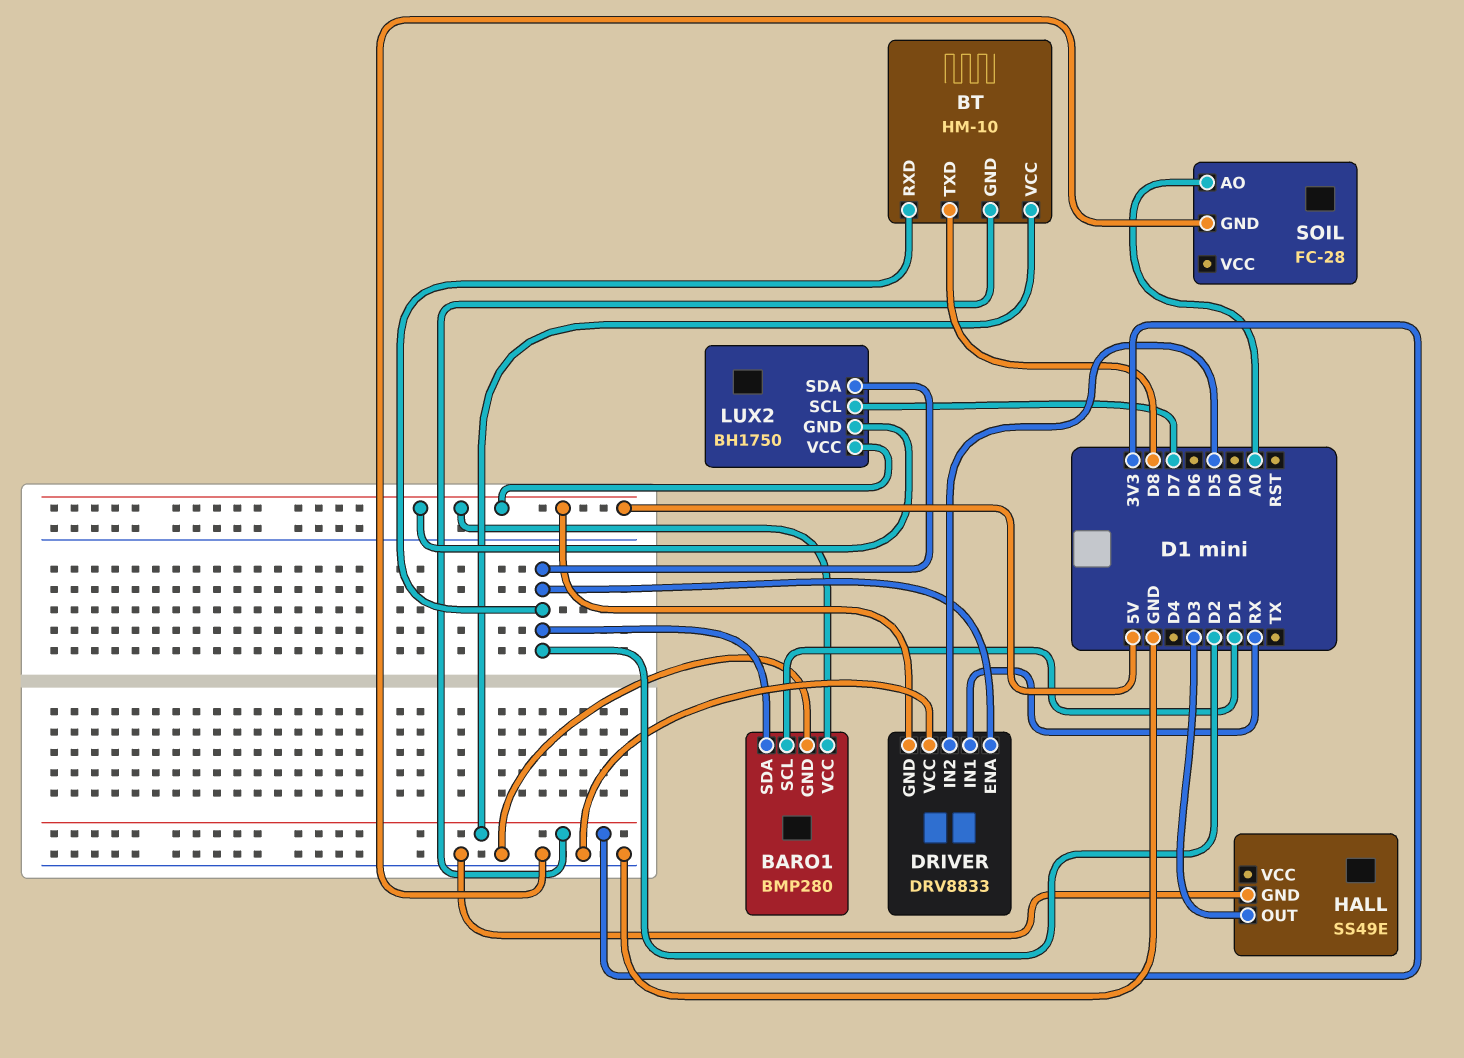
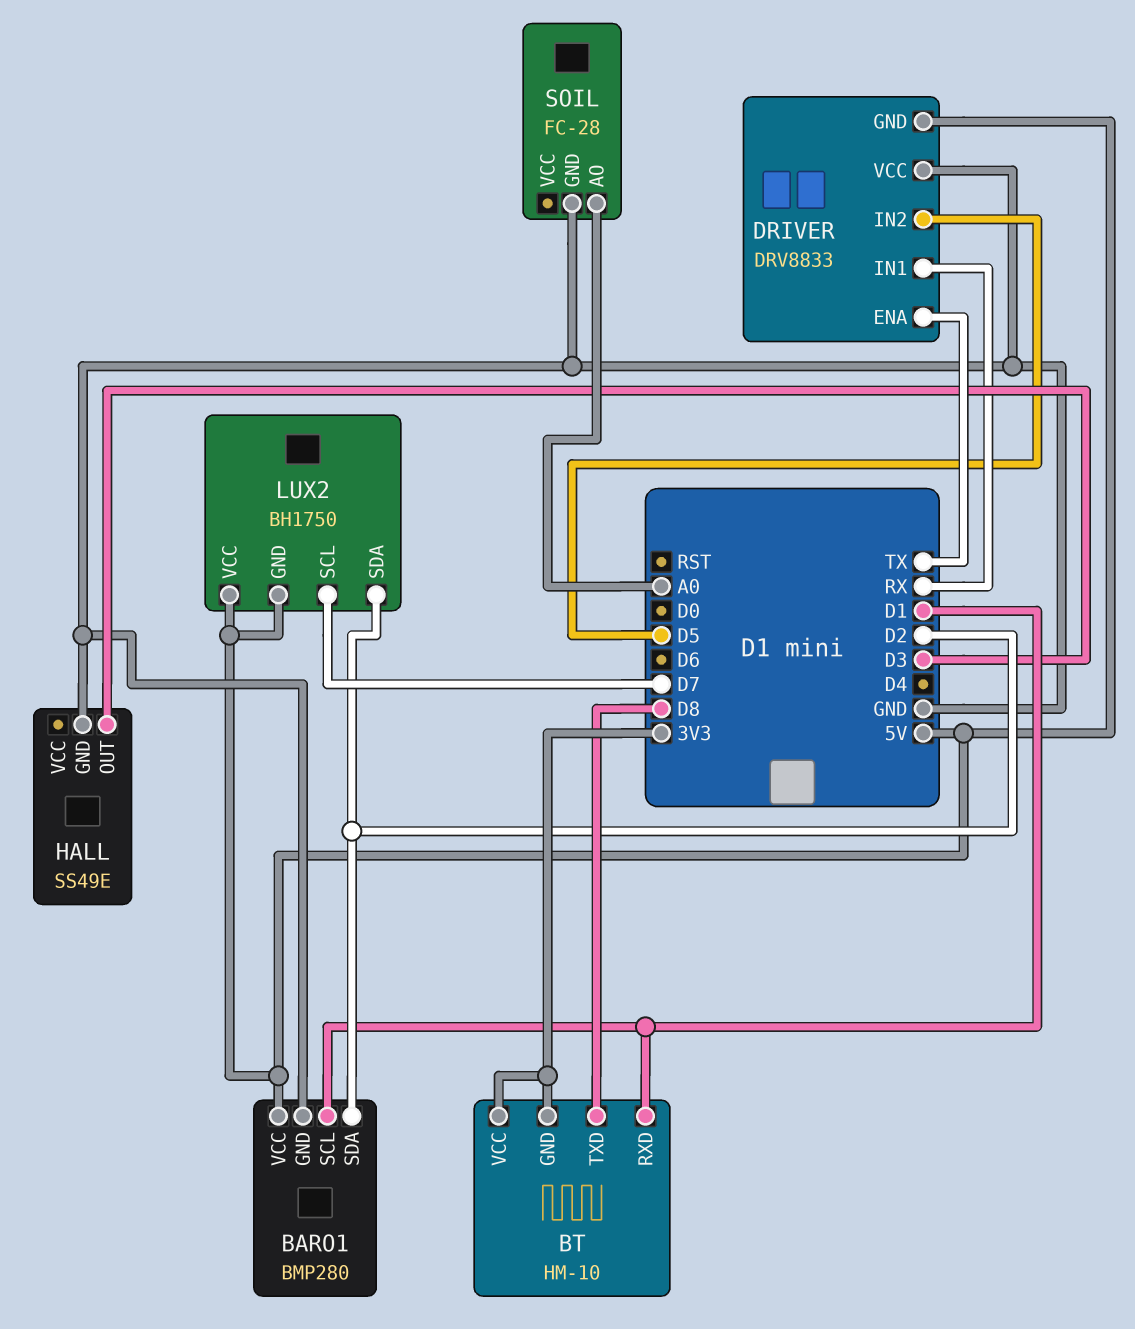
BT pin RXD: D2 -> D1
DRIVER pin ENA: D2 -> TX

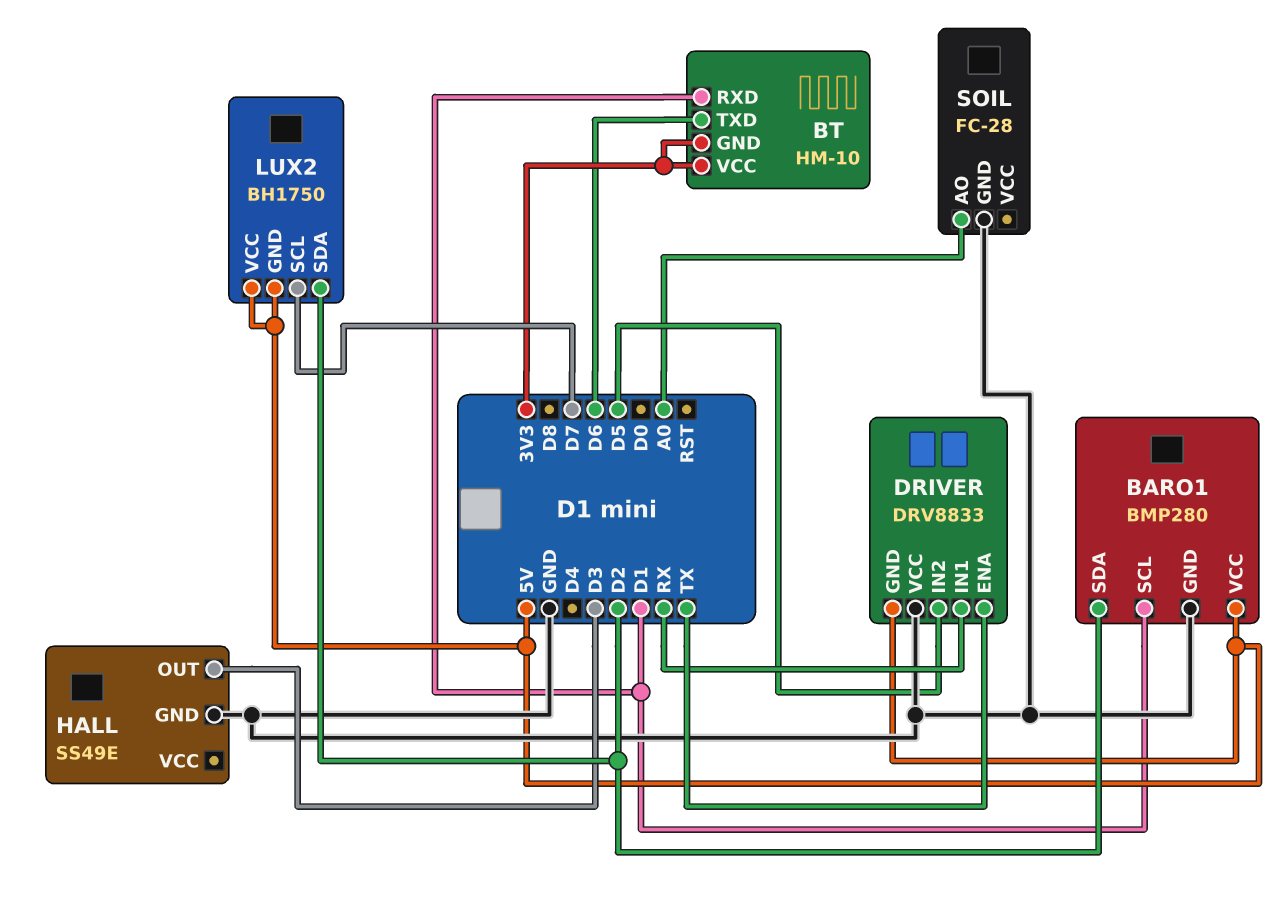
BT pin TXD: D8 -> D6

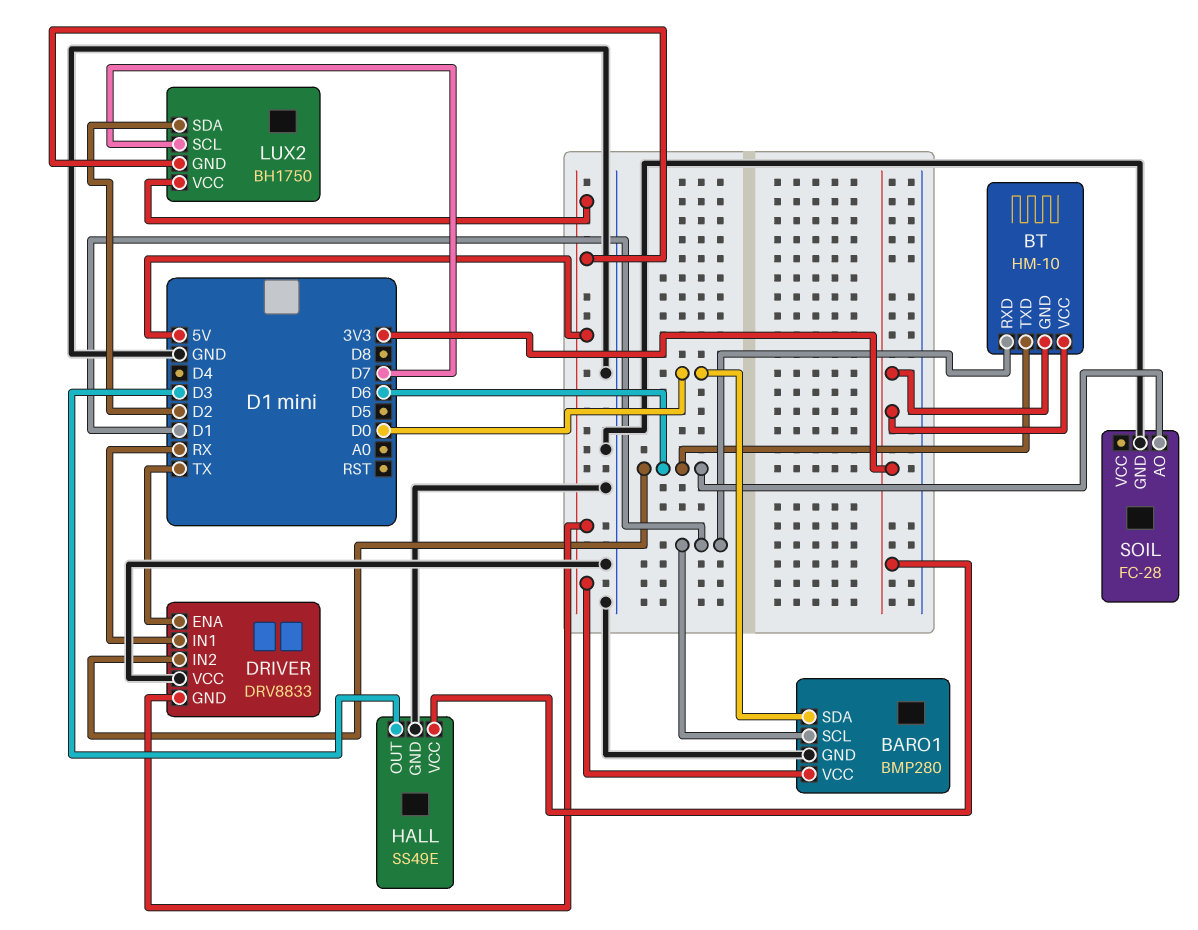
BARO1 pin SDA: D2 -> D0
DRIVER pin IN2: D5 -> D6
HALL pin VCC: none -> 3V3
SOIL pin AO: A0 -> D6

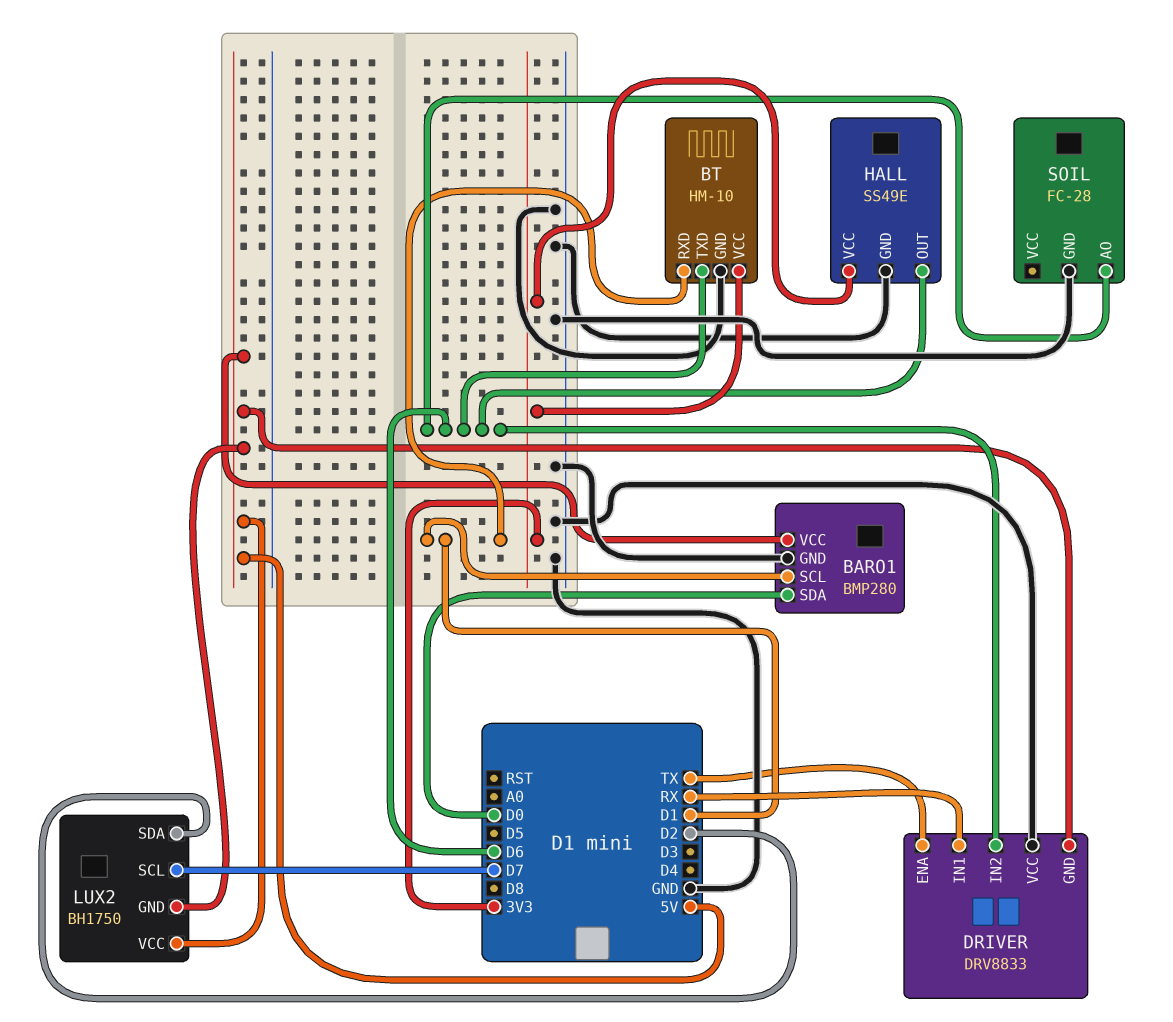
BT pin GND: 3V3 -> GND
HALL pin OUT: D3 -> D6

